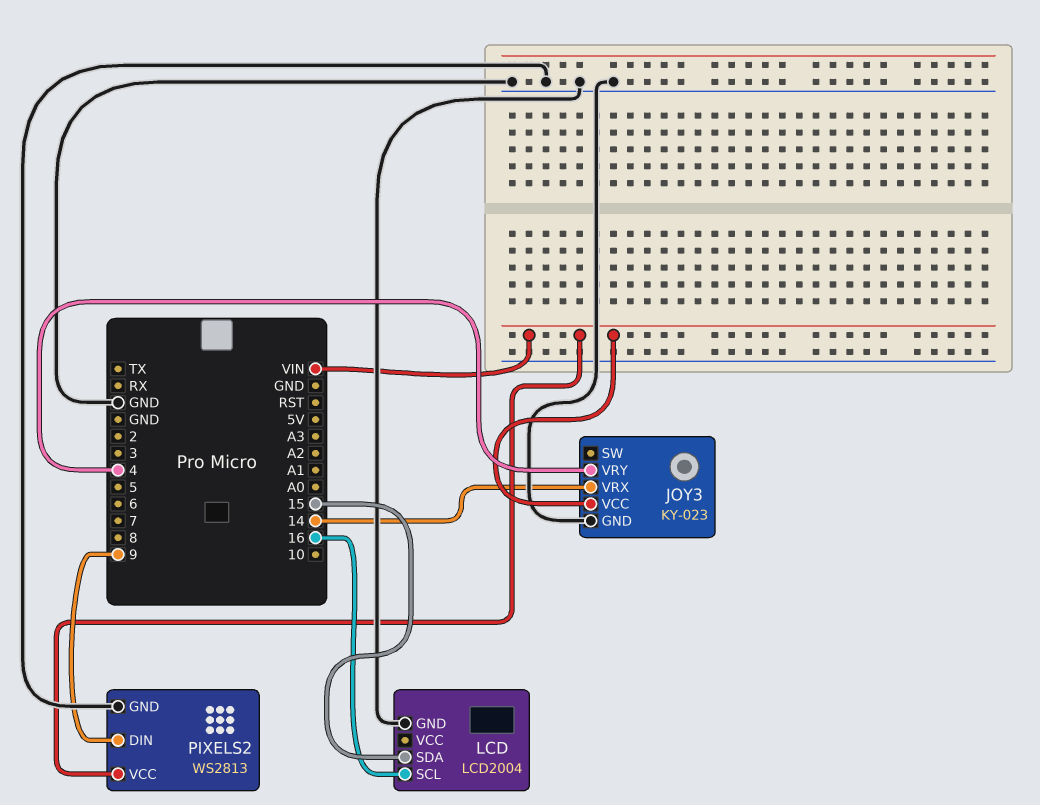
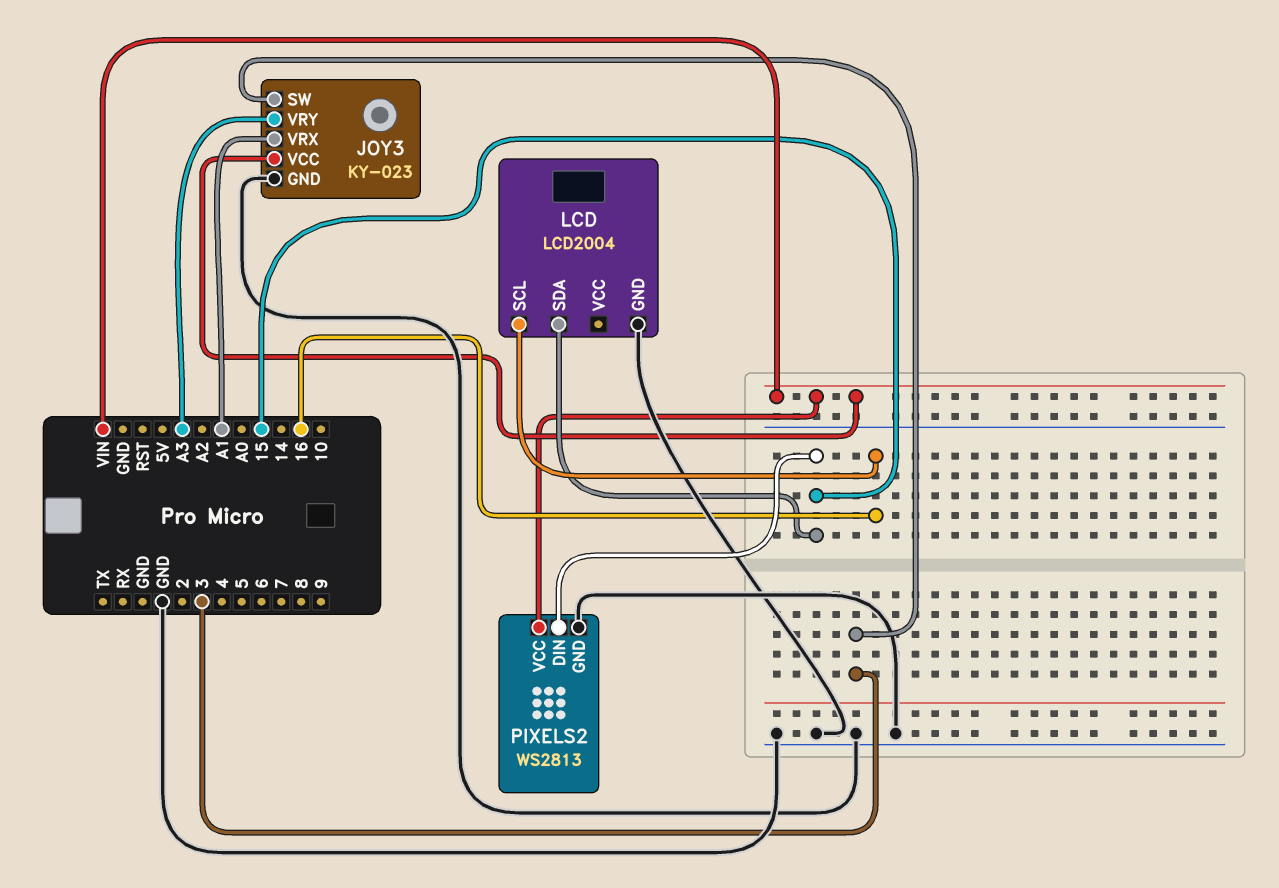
JOY3 pin SW: none -> 3
JOY3 pin VRX: 14 -> A1
JOY3 pin VRY: 4 -> A3
PIXELS2 pin DIN: 9 -> 15

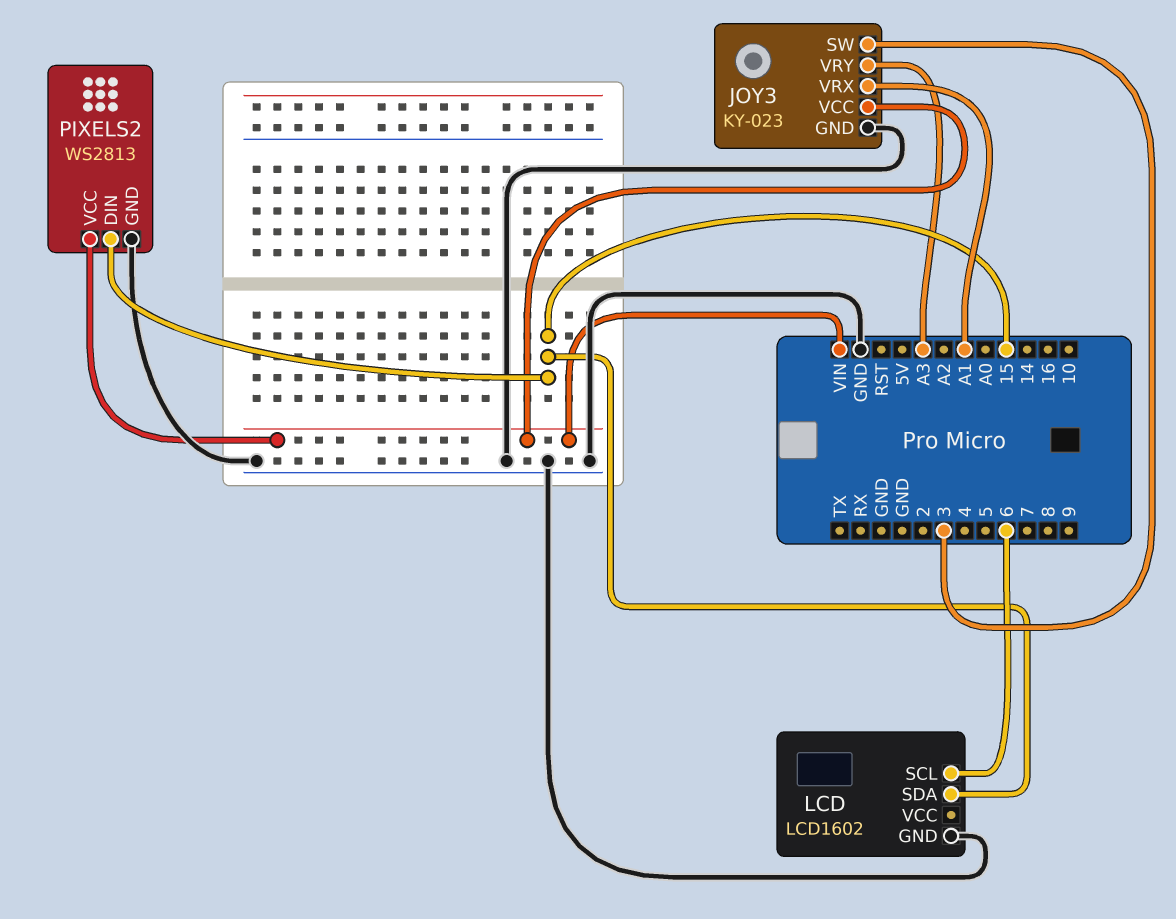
LCD: LCD2004 -> LCD1602
LCD pin SCL: 16 -> 6

